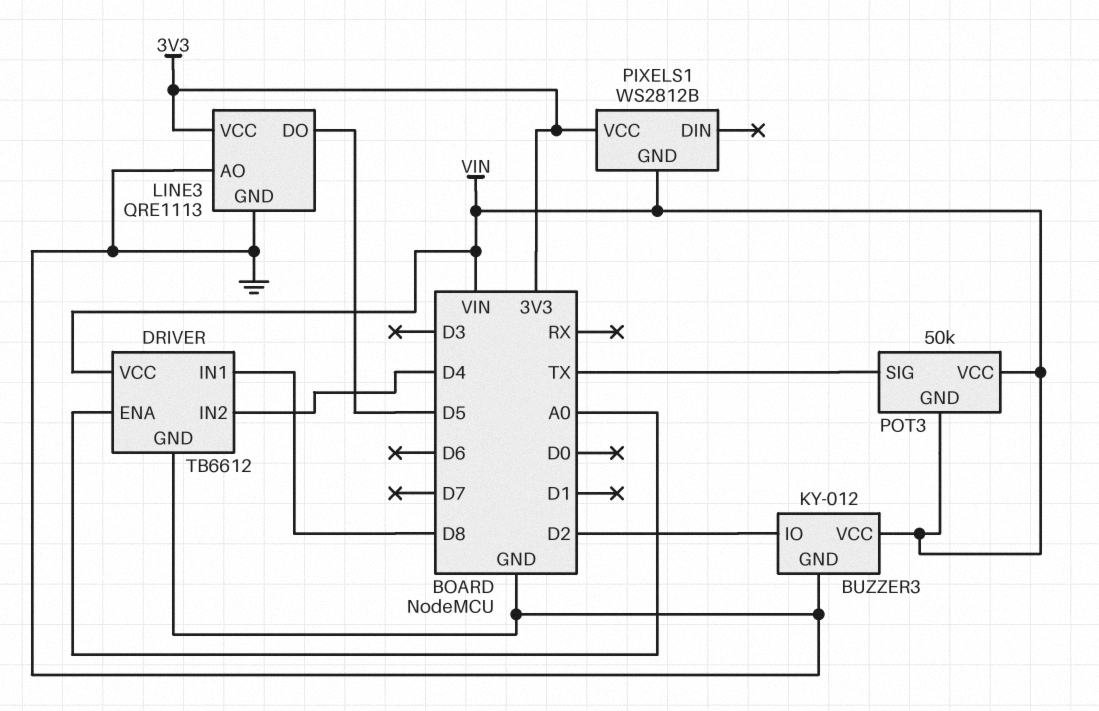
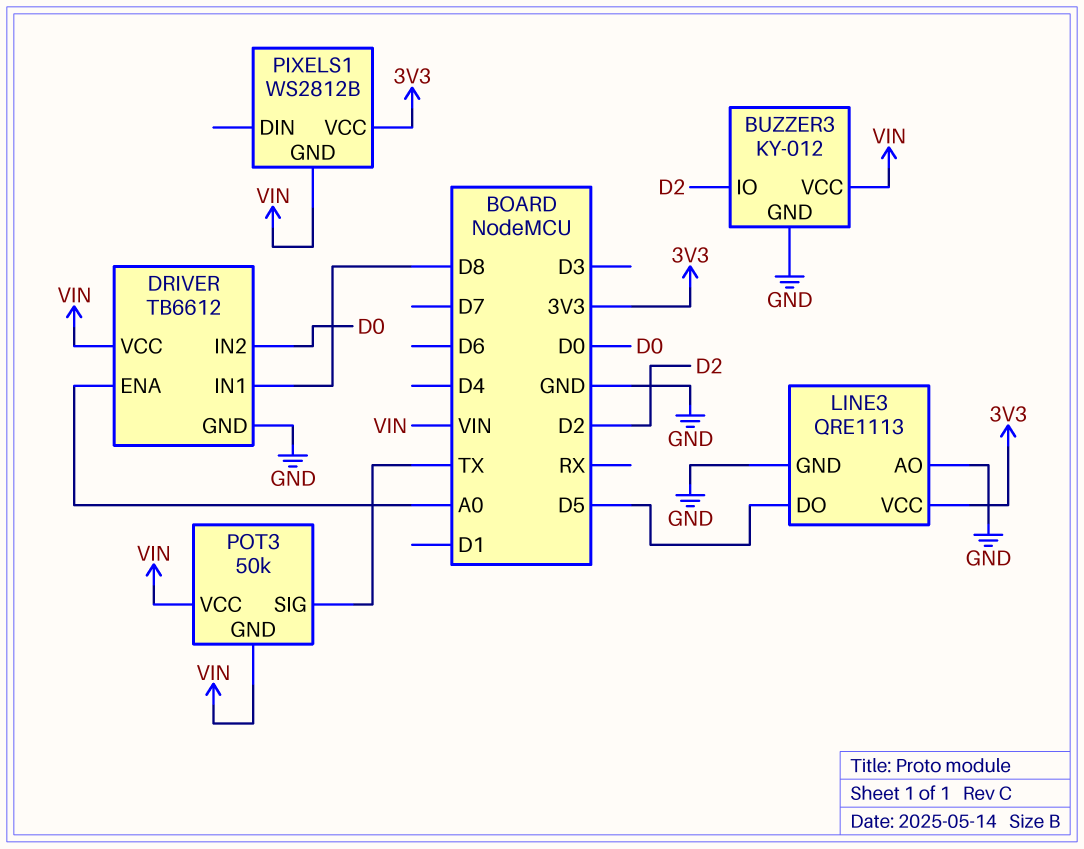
DRIVER pin IN2: D4 -> D0

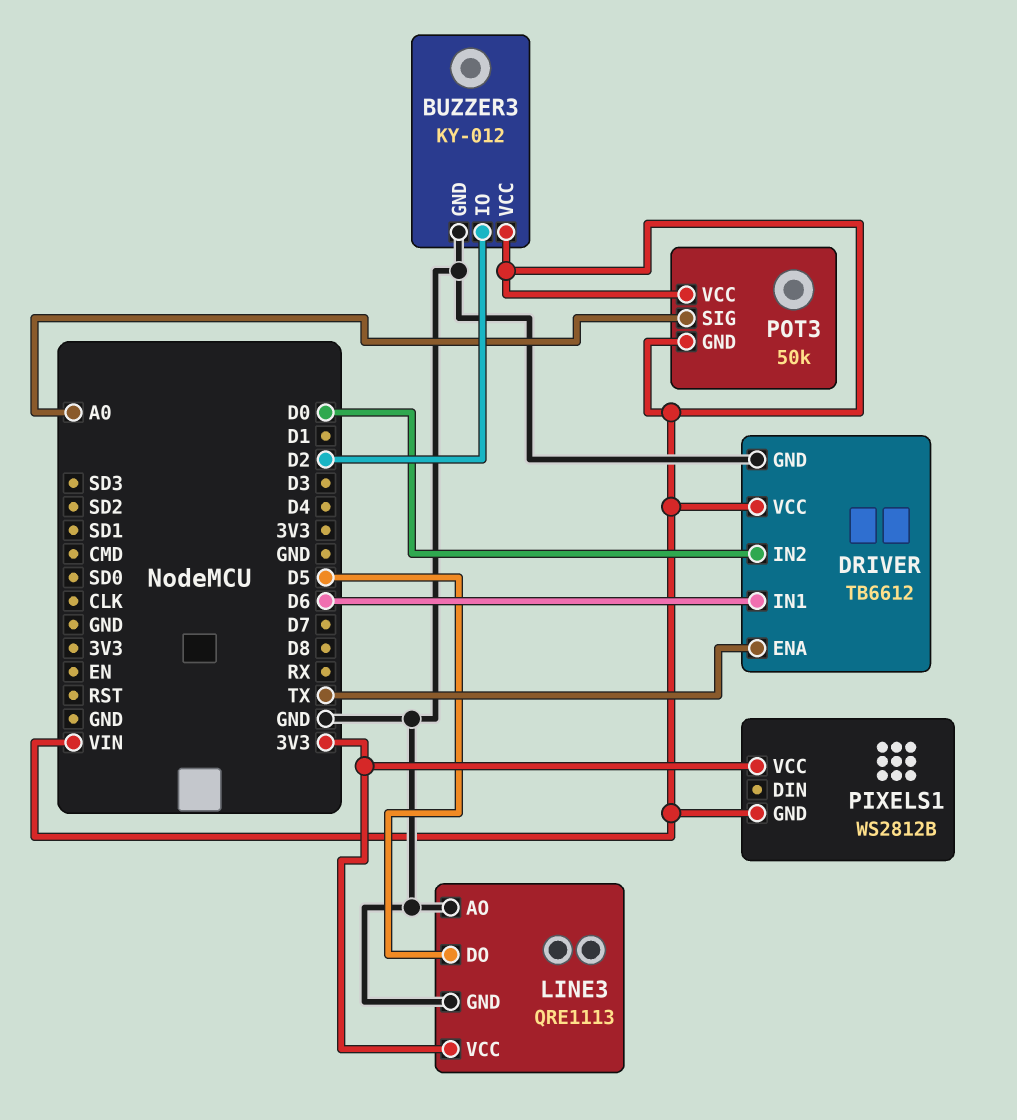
DRIVER pin ENA: A0 -> TX
DRIVER pin IN1: D8 -> D6
POT3 pin SIG: TX -> A0

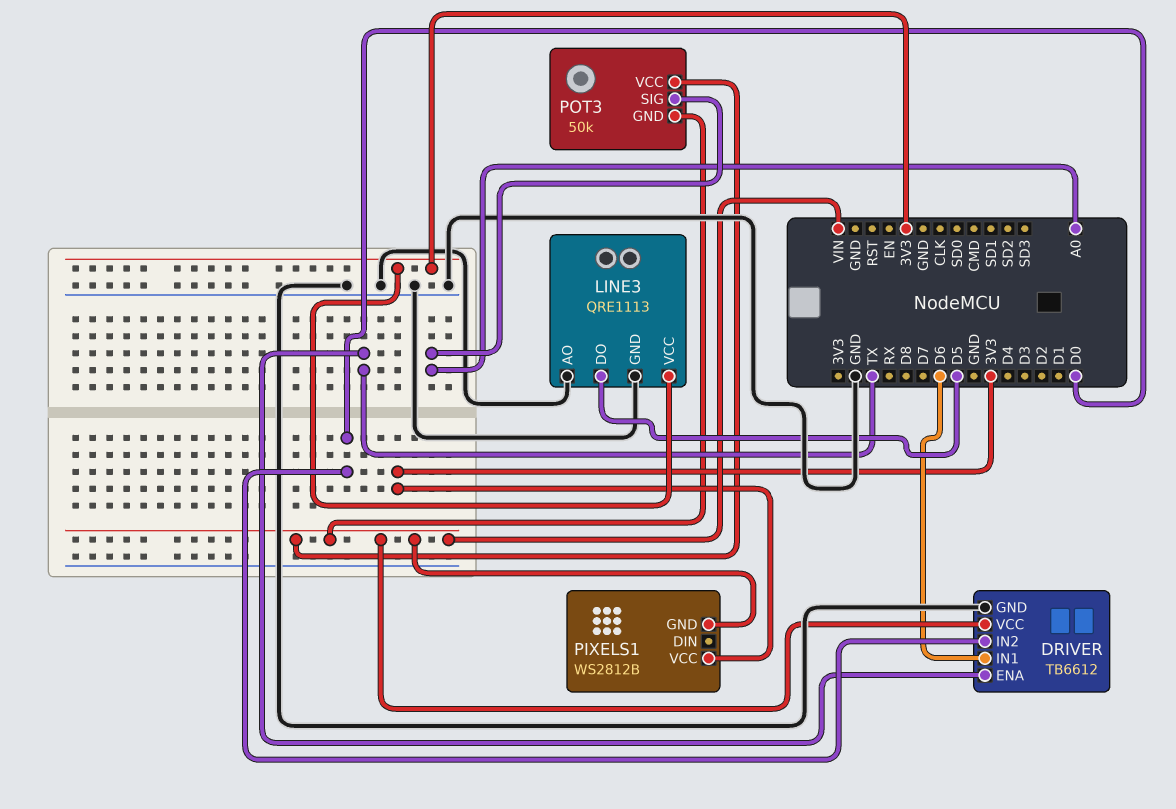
BUZZER3: KY-012 -> none
BUZZER3 pin GND: GND -> none
BUZZER3 pin IO: D2 -> none
BUZZER3 pin VCC: VIN -> none

